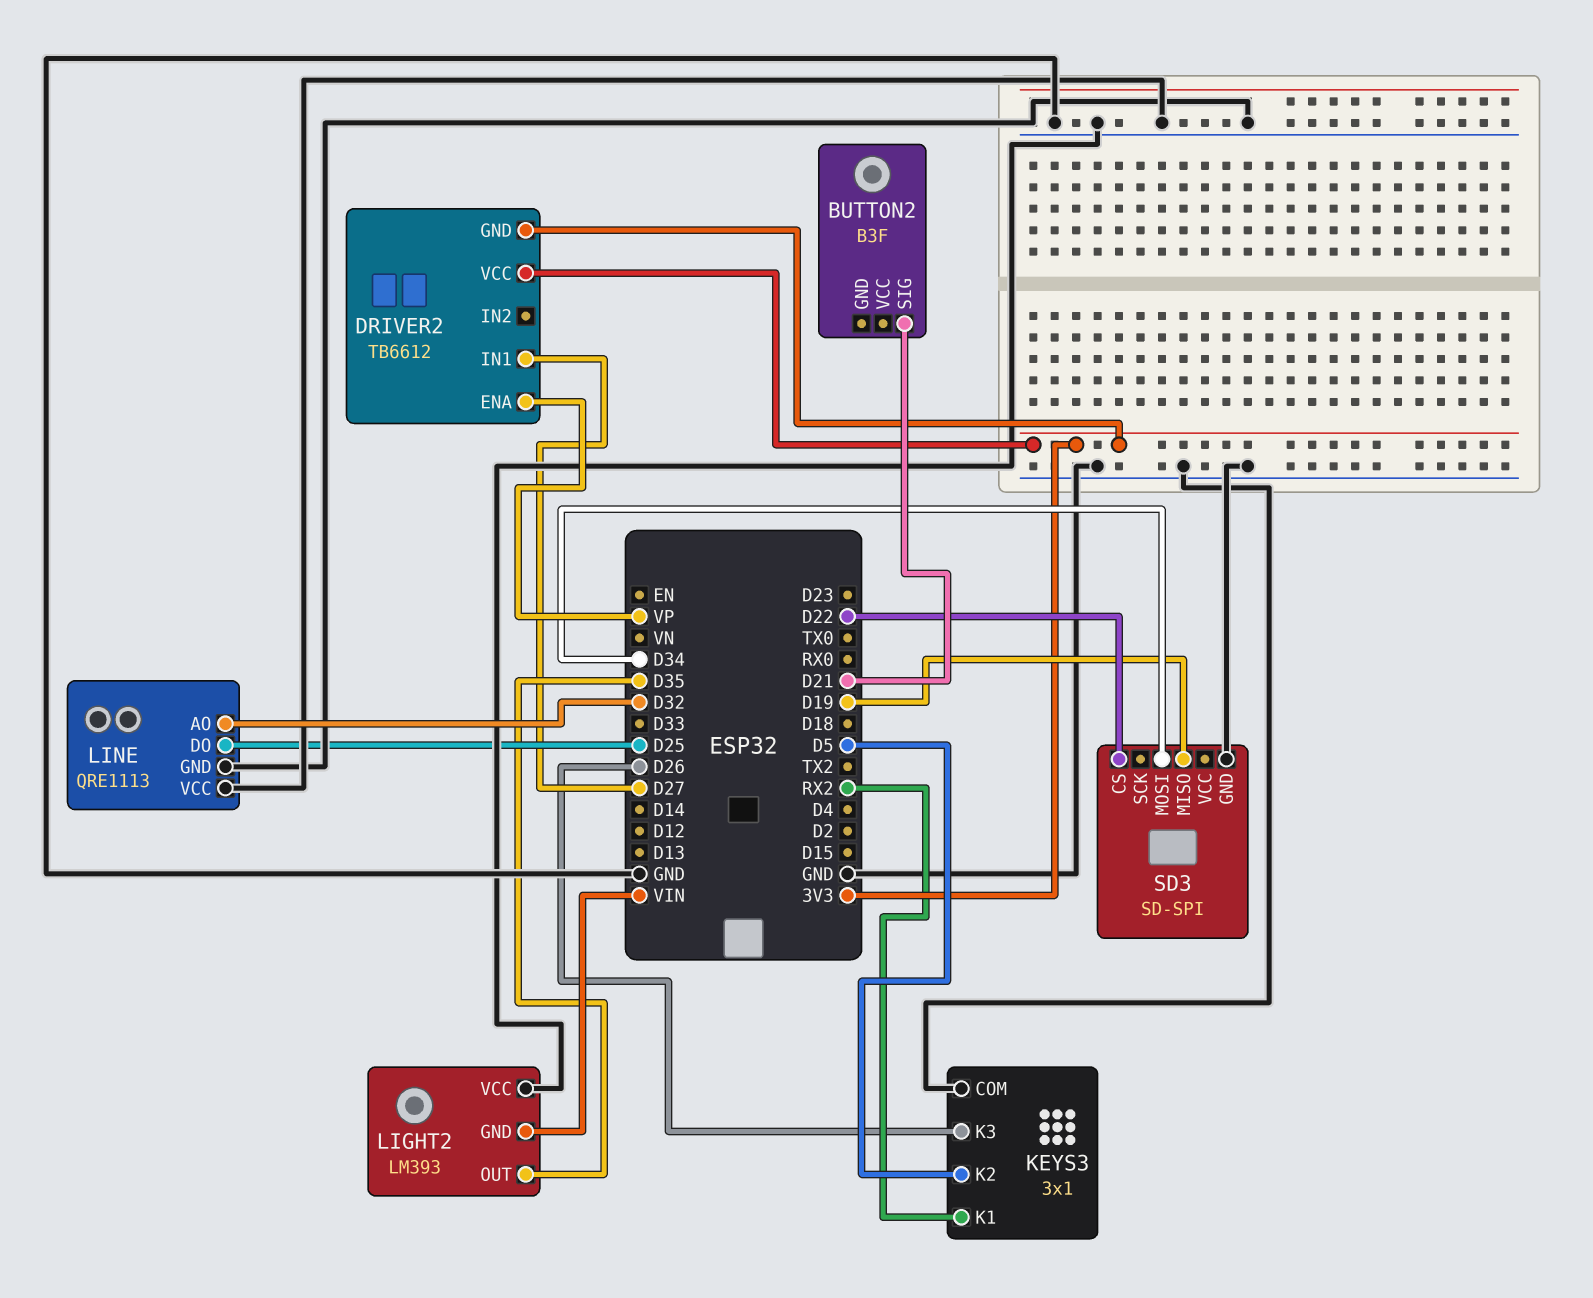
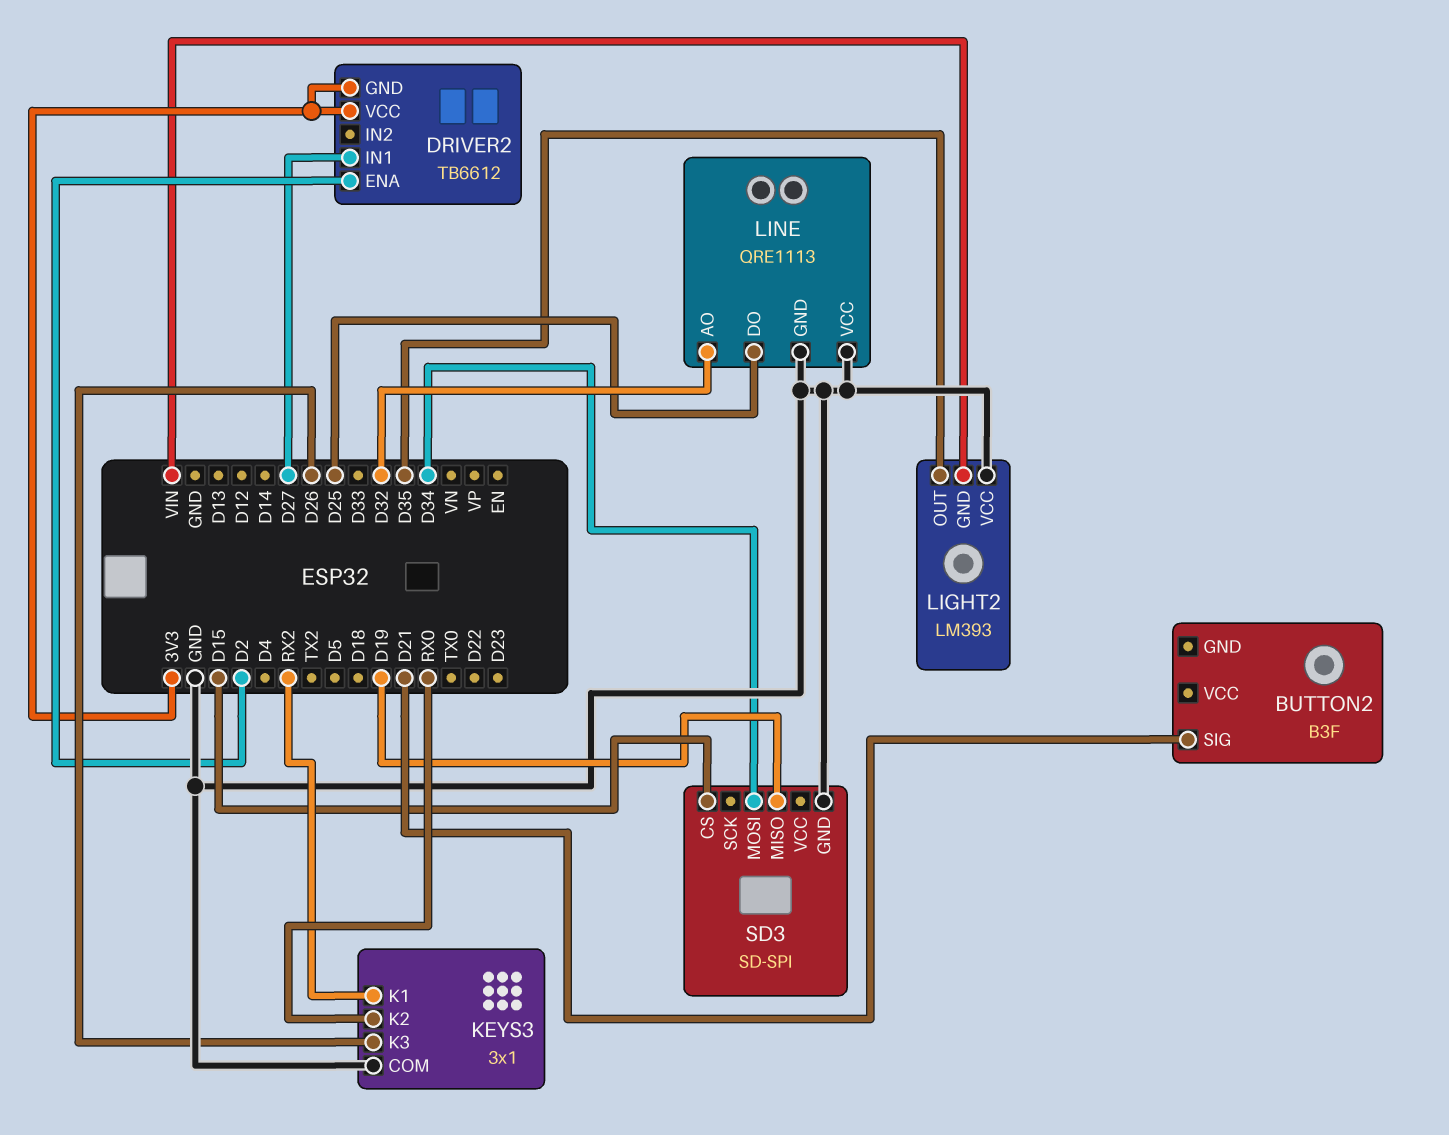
DRIVER2 pin ENA: VP -> D2
KEYS3 pin K2: D5 -> RX0
SD3 pin CS: D22 -> D15

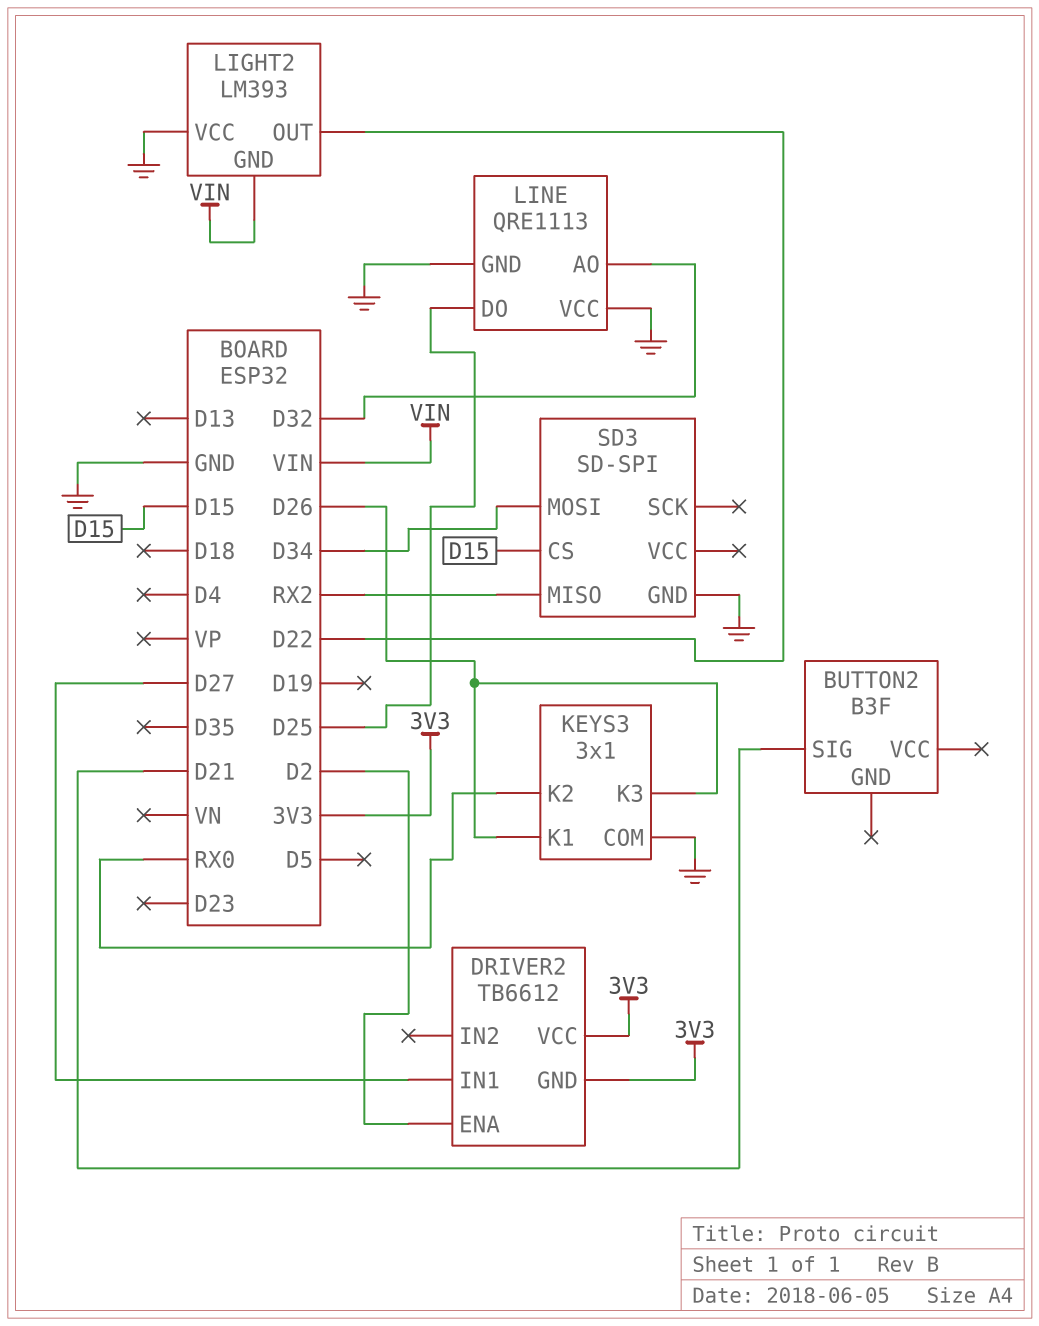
KEYS3 pin K1: RX2 -> D26
LIGHT2 pin OUT: D35 -> D22
SD3 pin MISO: D19 -> RX2

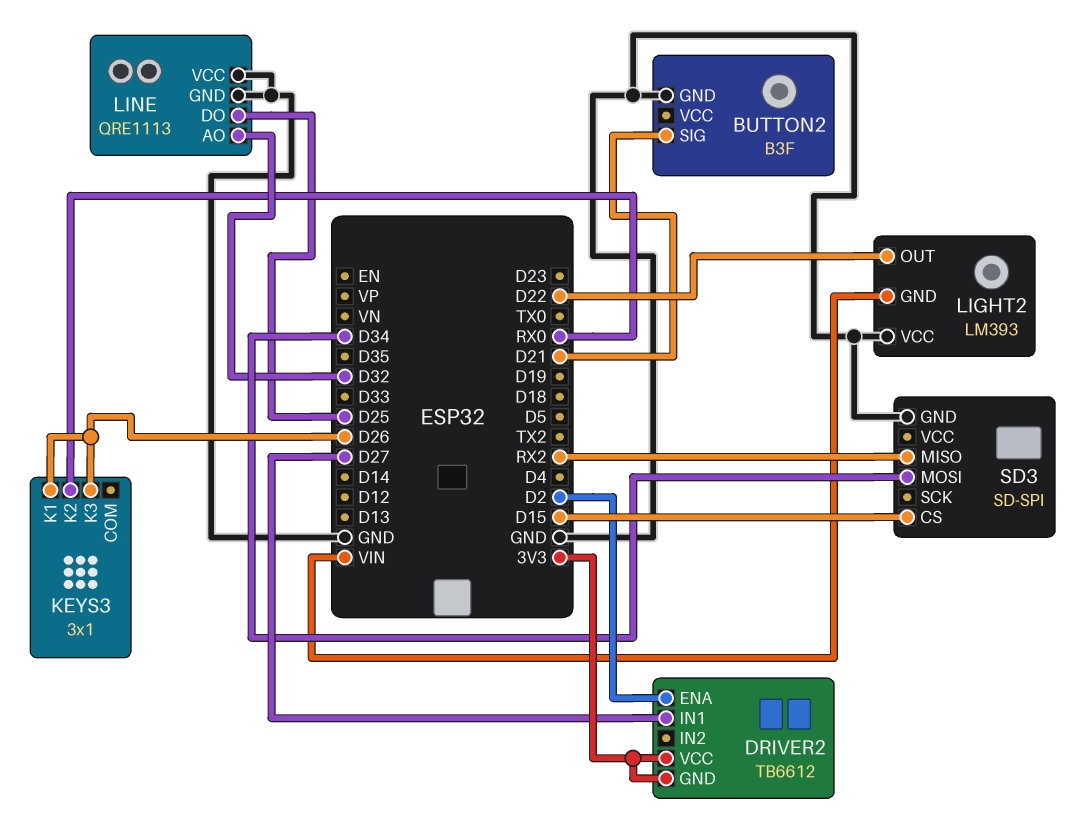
BUTTON2 pin GND: none -> GND
KEYS3 pin COM: GND -> none

